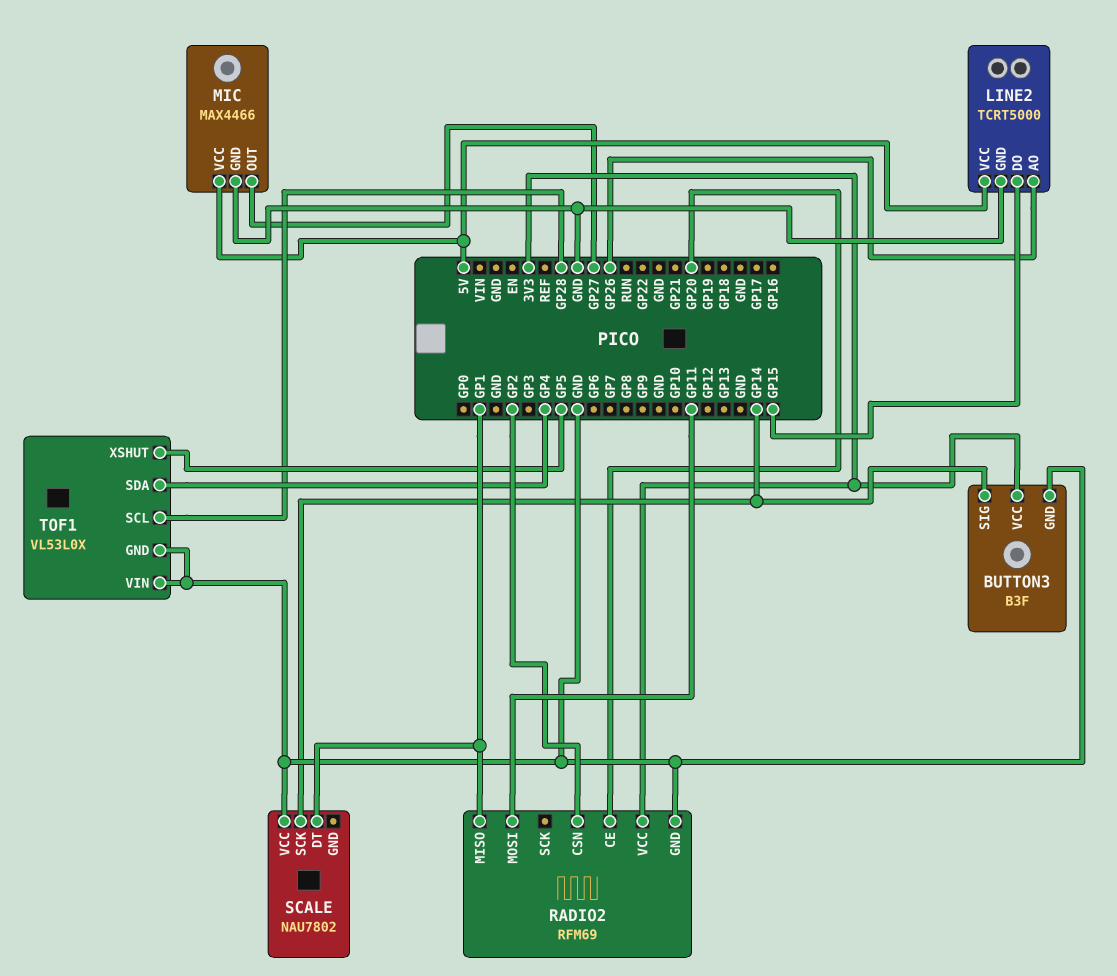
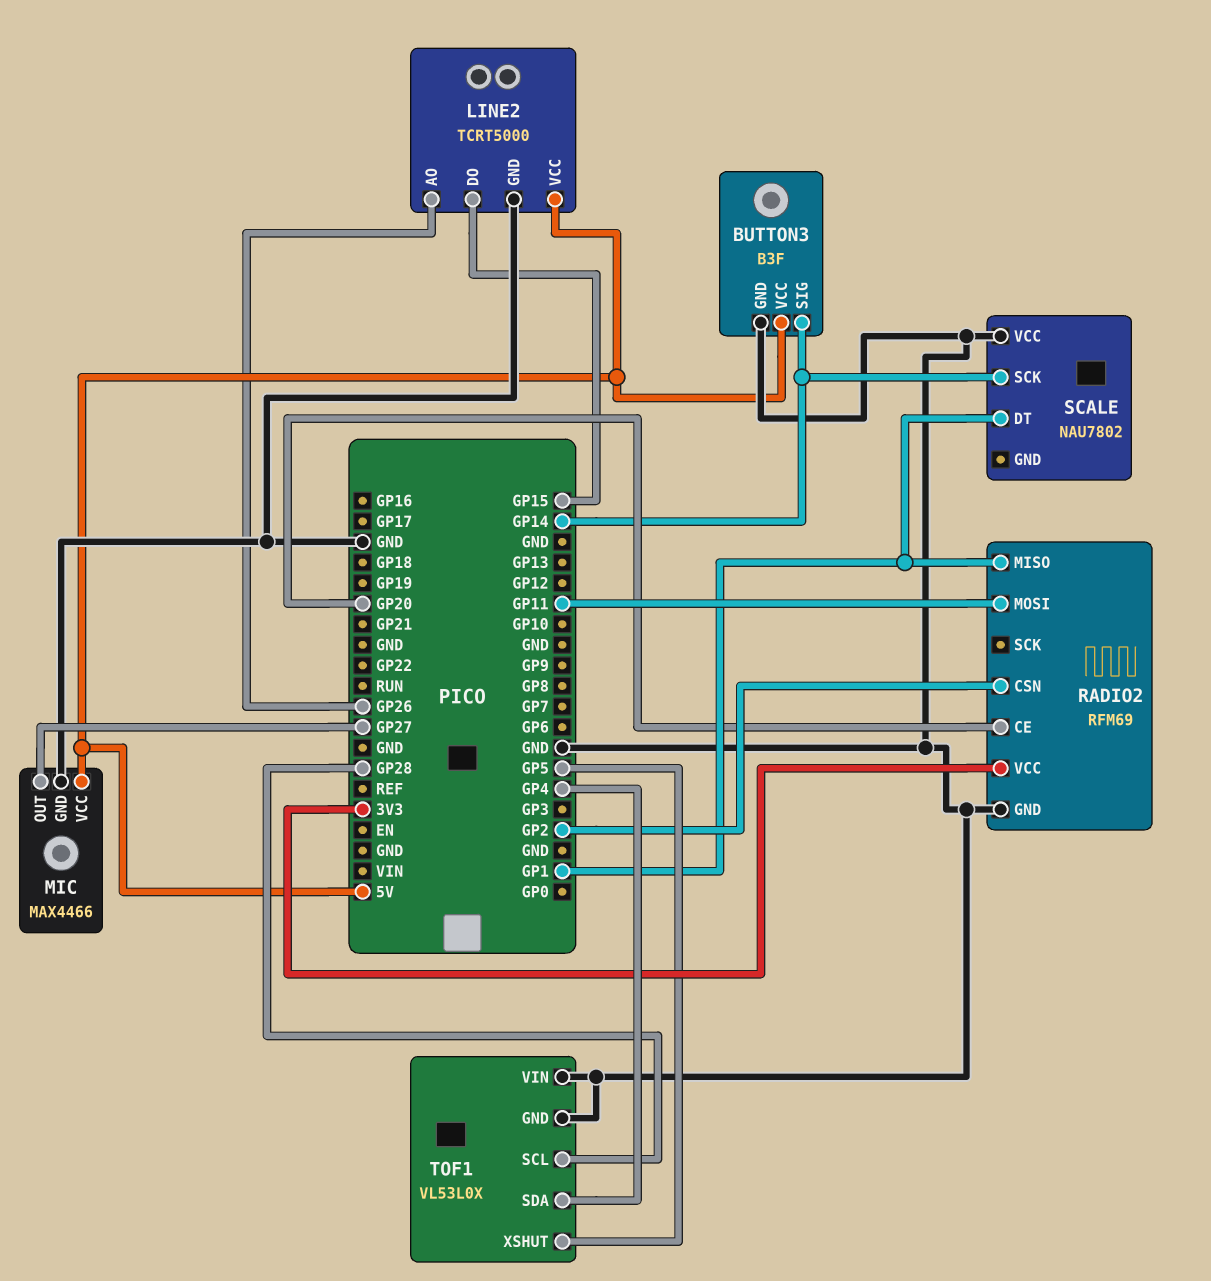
BUTTON3 pin VCC: 3V3 -> 5V

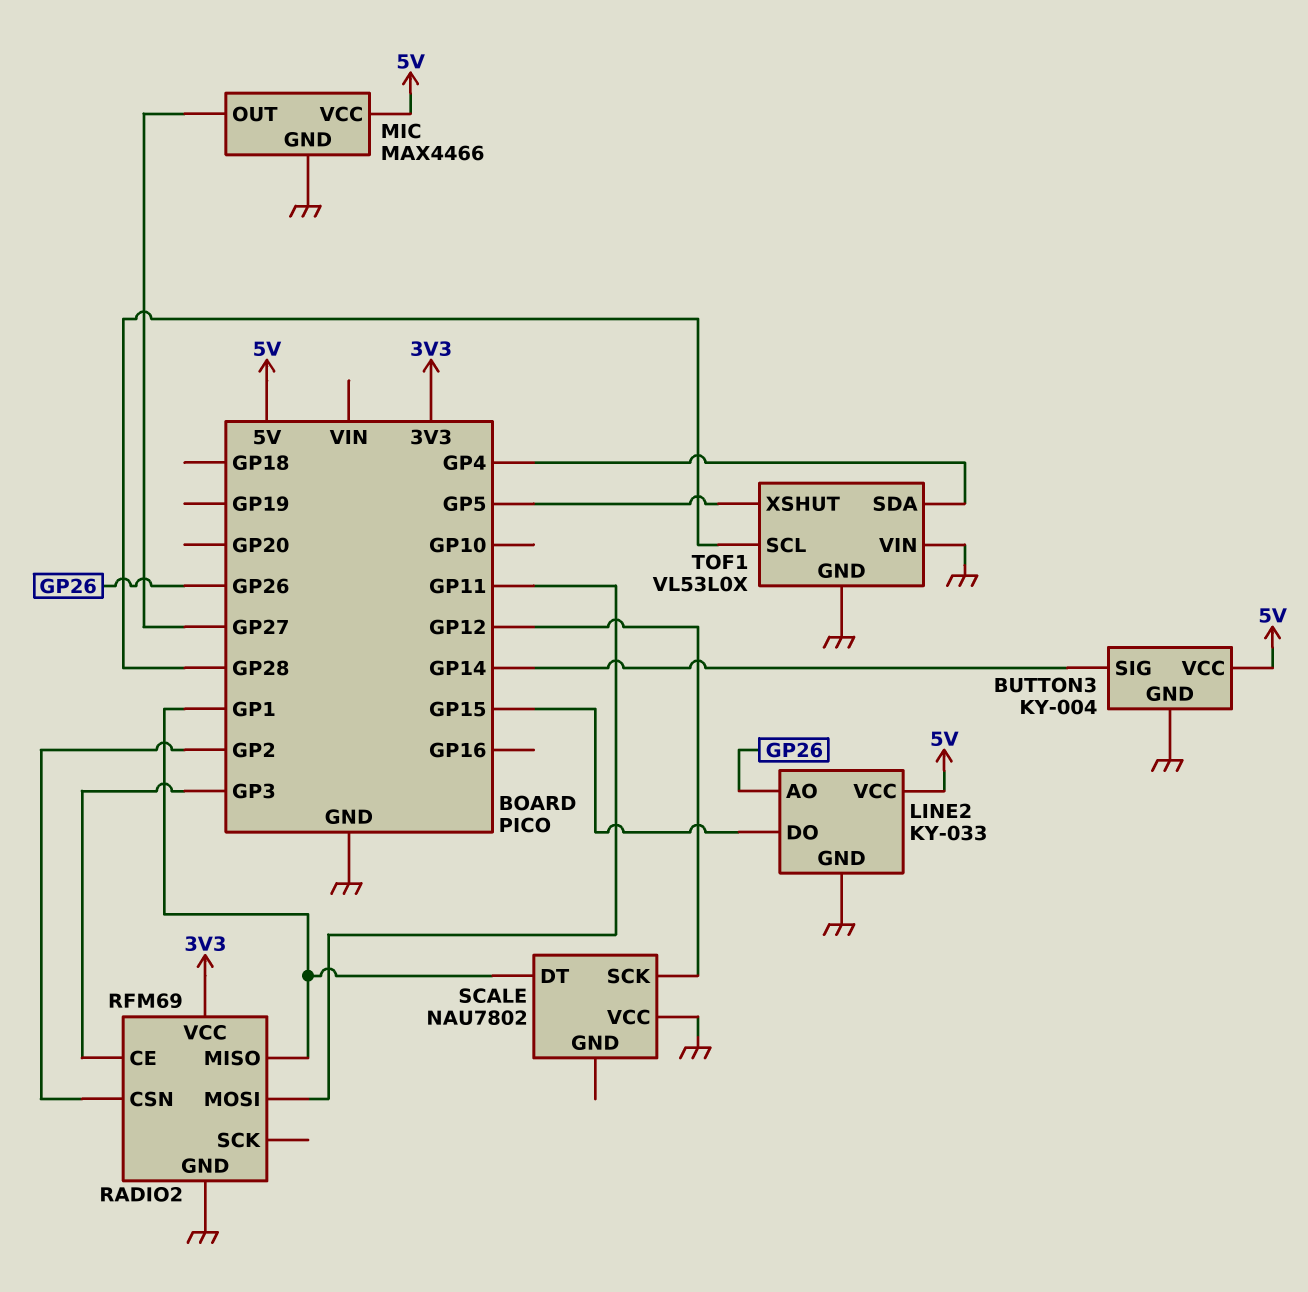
BUTTON3: B3F -> KY-004
LINE2: TCRT5000 -> KY-033
RADIO2 pin CE: GP20 -> GP3
SCALE pin SCK: GP14 -> GP12

